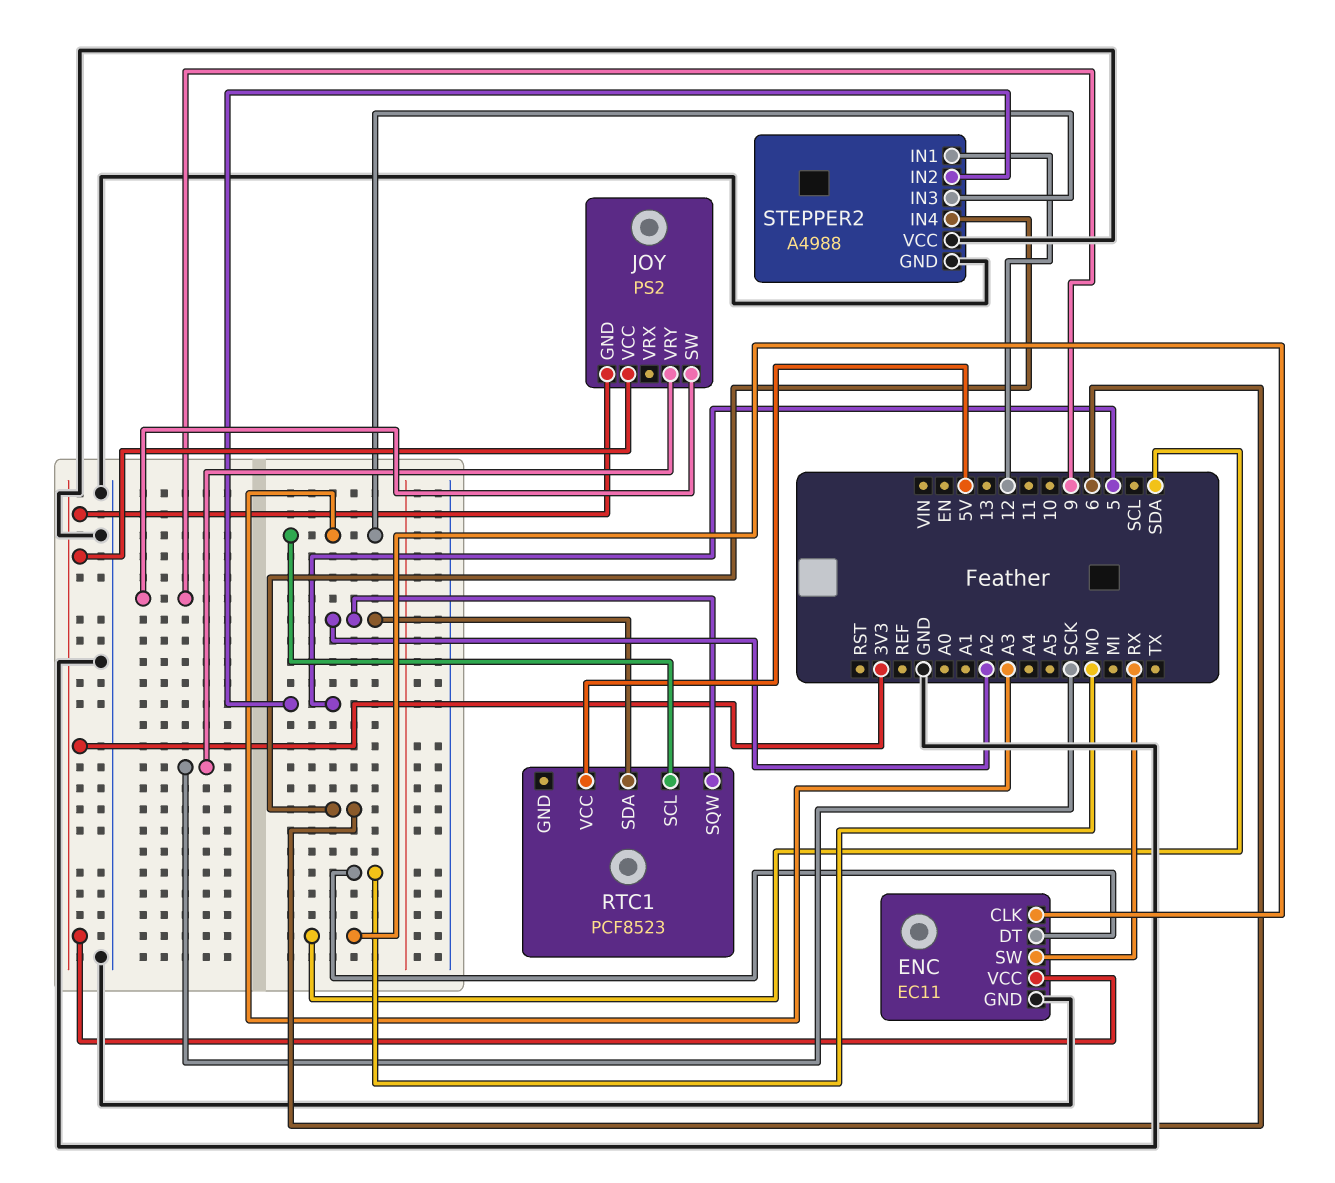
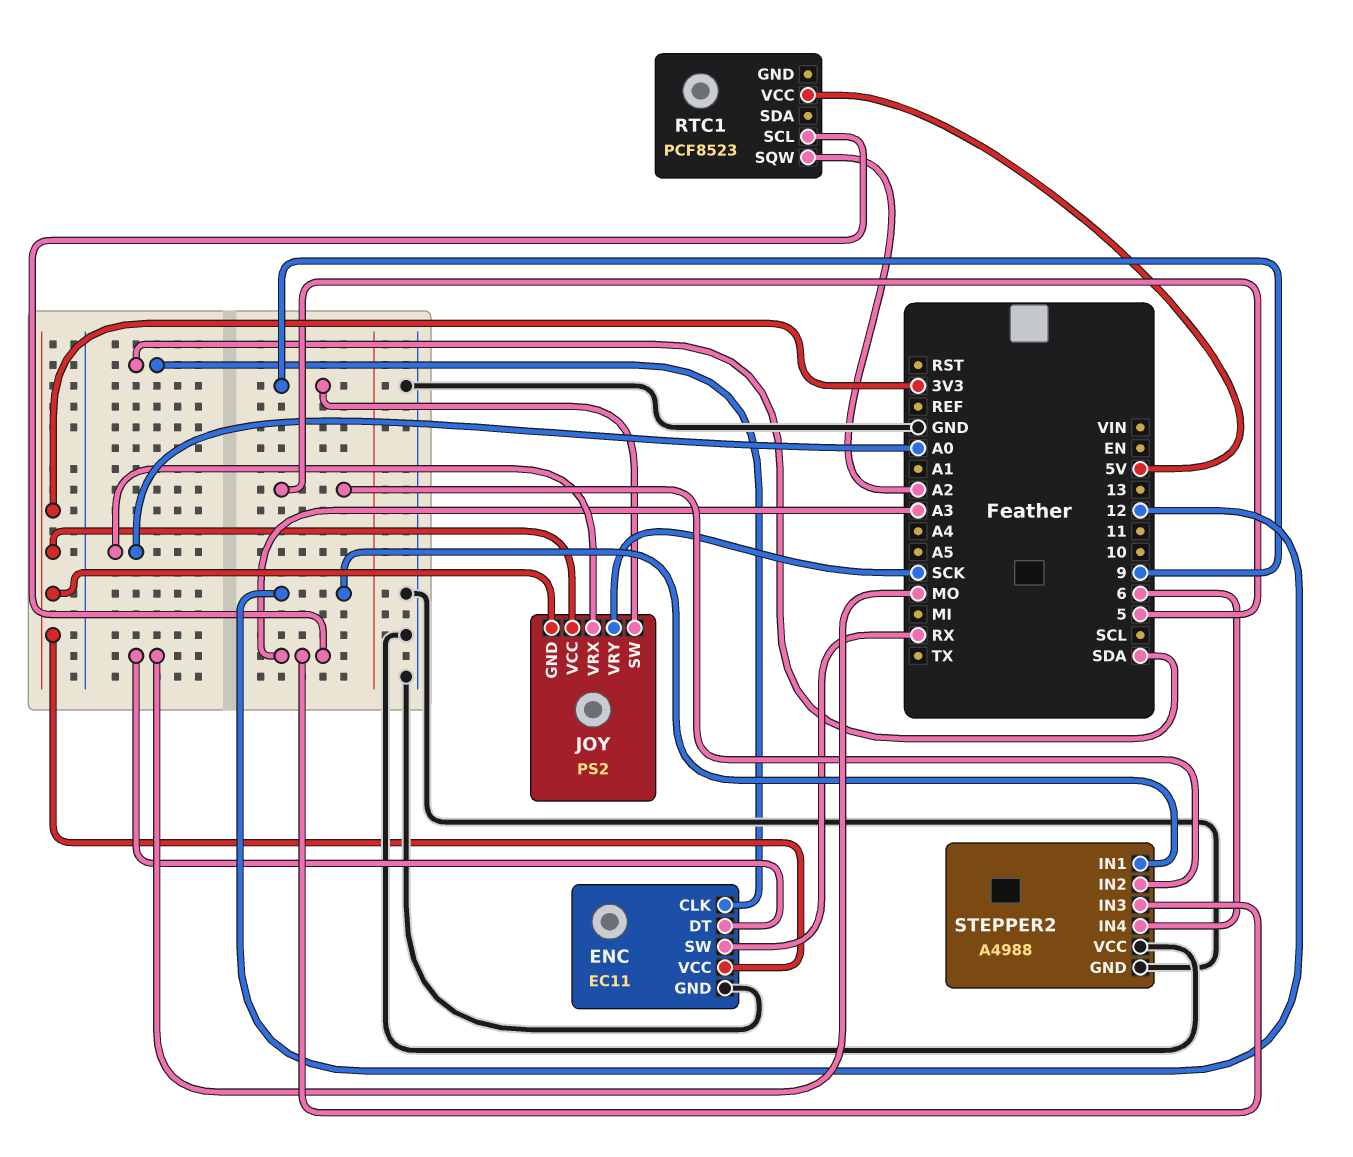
JOY pin VRX: none -> A0
RTC1 pin SDA: A2 -> none

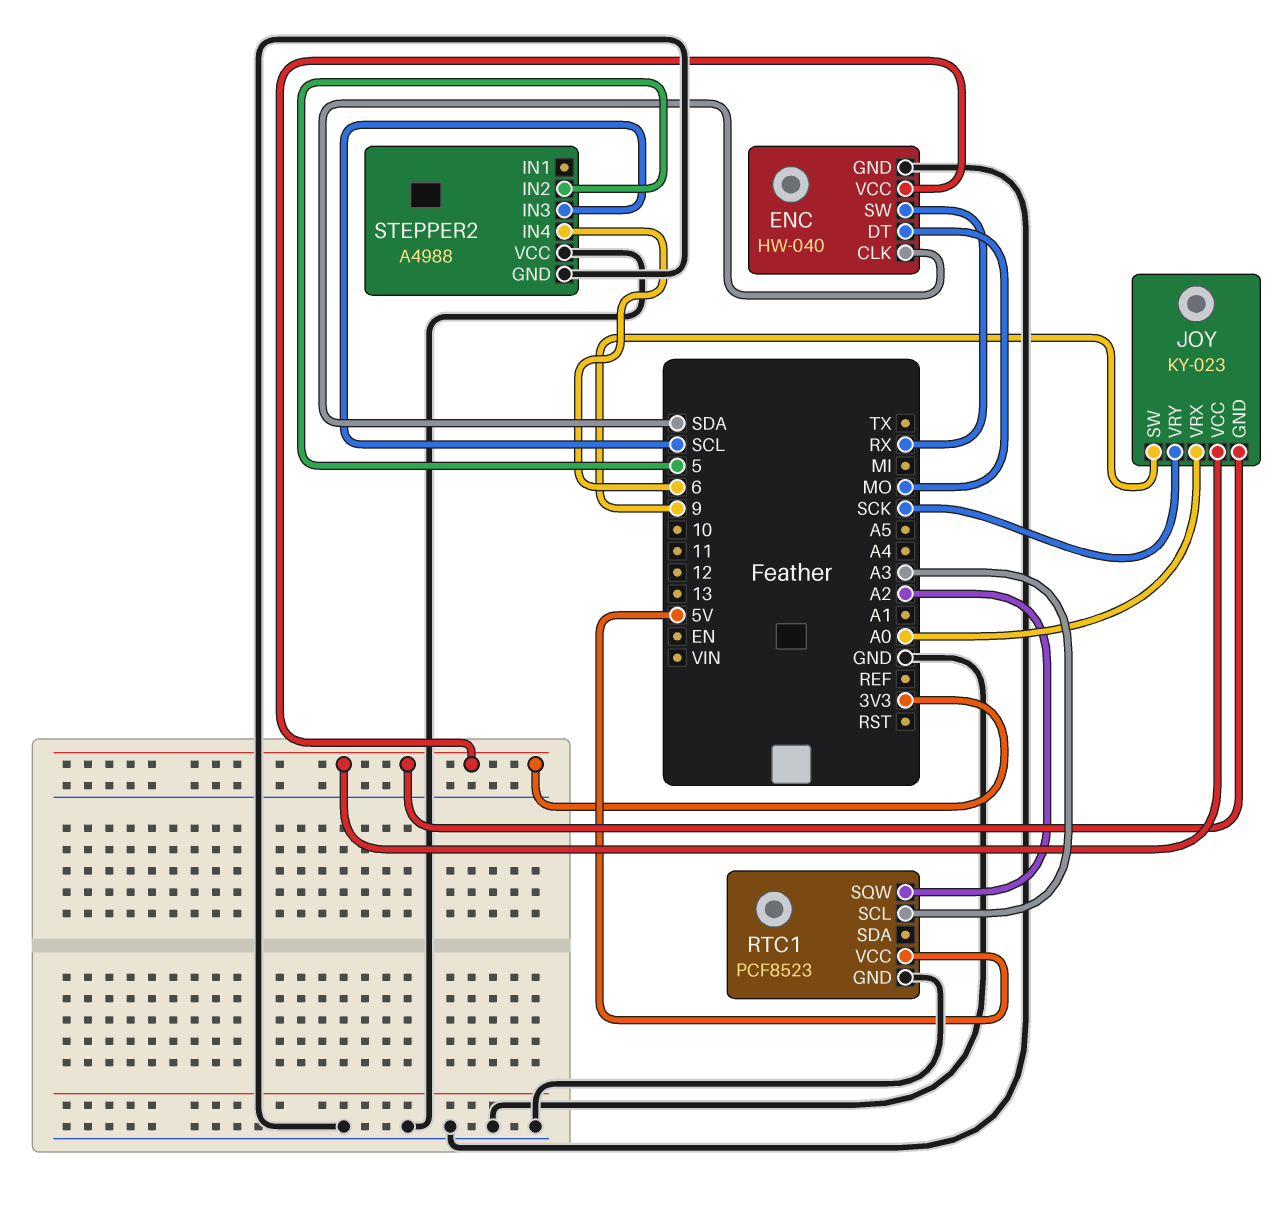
ENC: EC11 -> HW-040
JOY: PS2 -> KY-023
RTC1 pin GND: none -> GND
STEPPER2 pin IN1: 12 -> none
STEPPER2 pin IN3: A3 -> SCL

